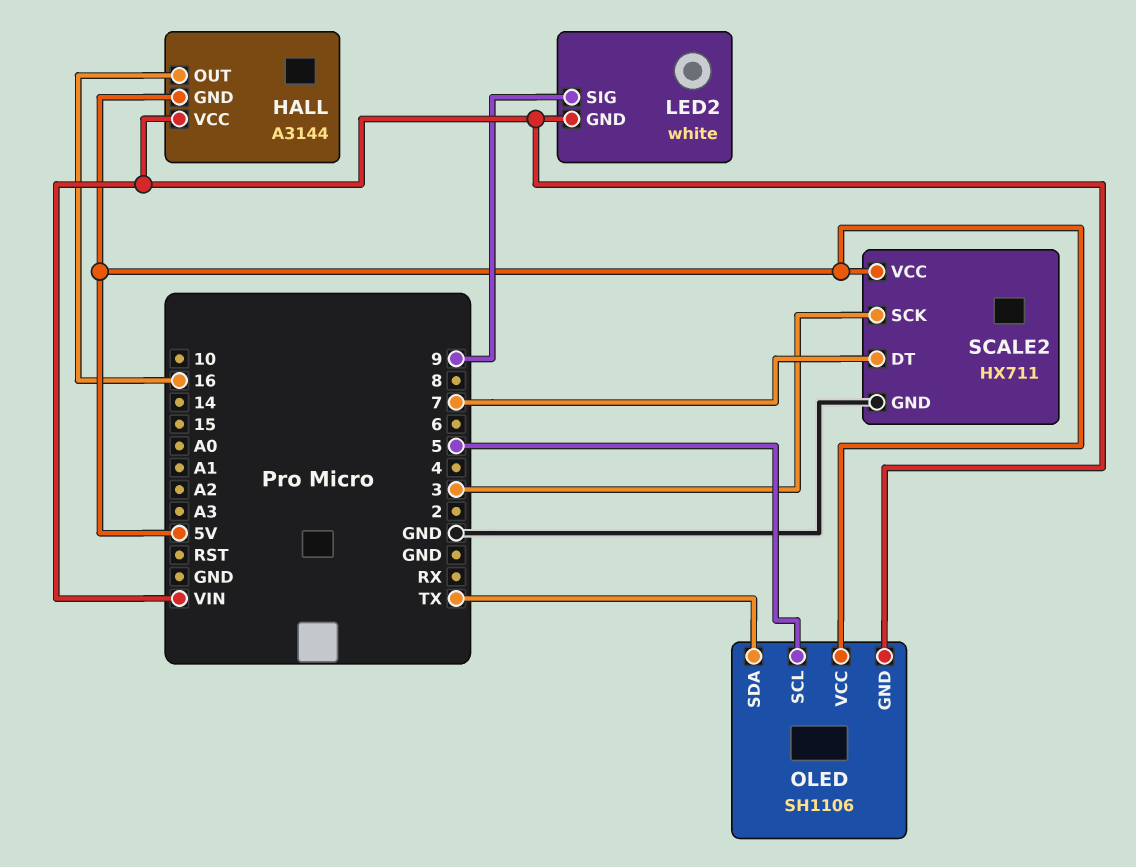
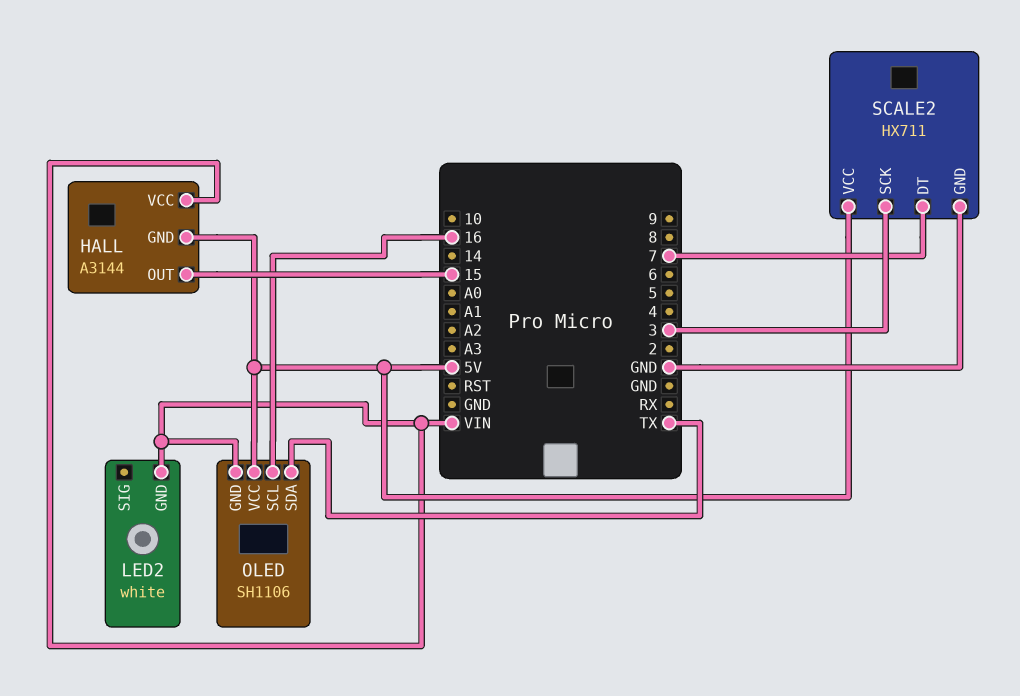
HALL pin OUT: 16 -> 15
LED2 pin SIG: 9 -> none
OLED pin SCL: 5 -> 16

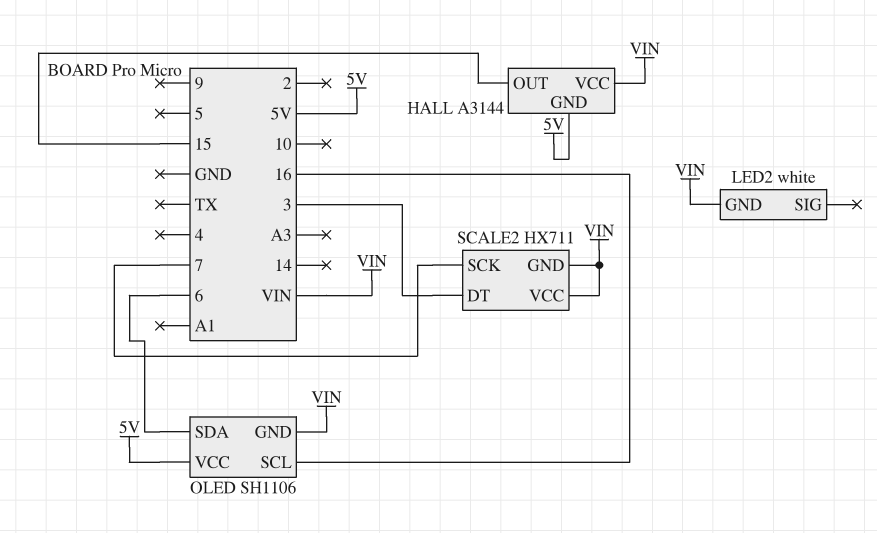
OLED pin SDA: TX -> 6
SCALE2 pin DT: 7 -> 3
SCALE2 pin GND: GND -> VIN
SCALE2 pin SCK: 3 -> 7
SCALE2 pin VCC: 5V -> VIN

